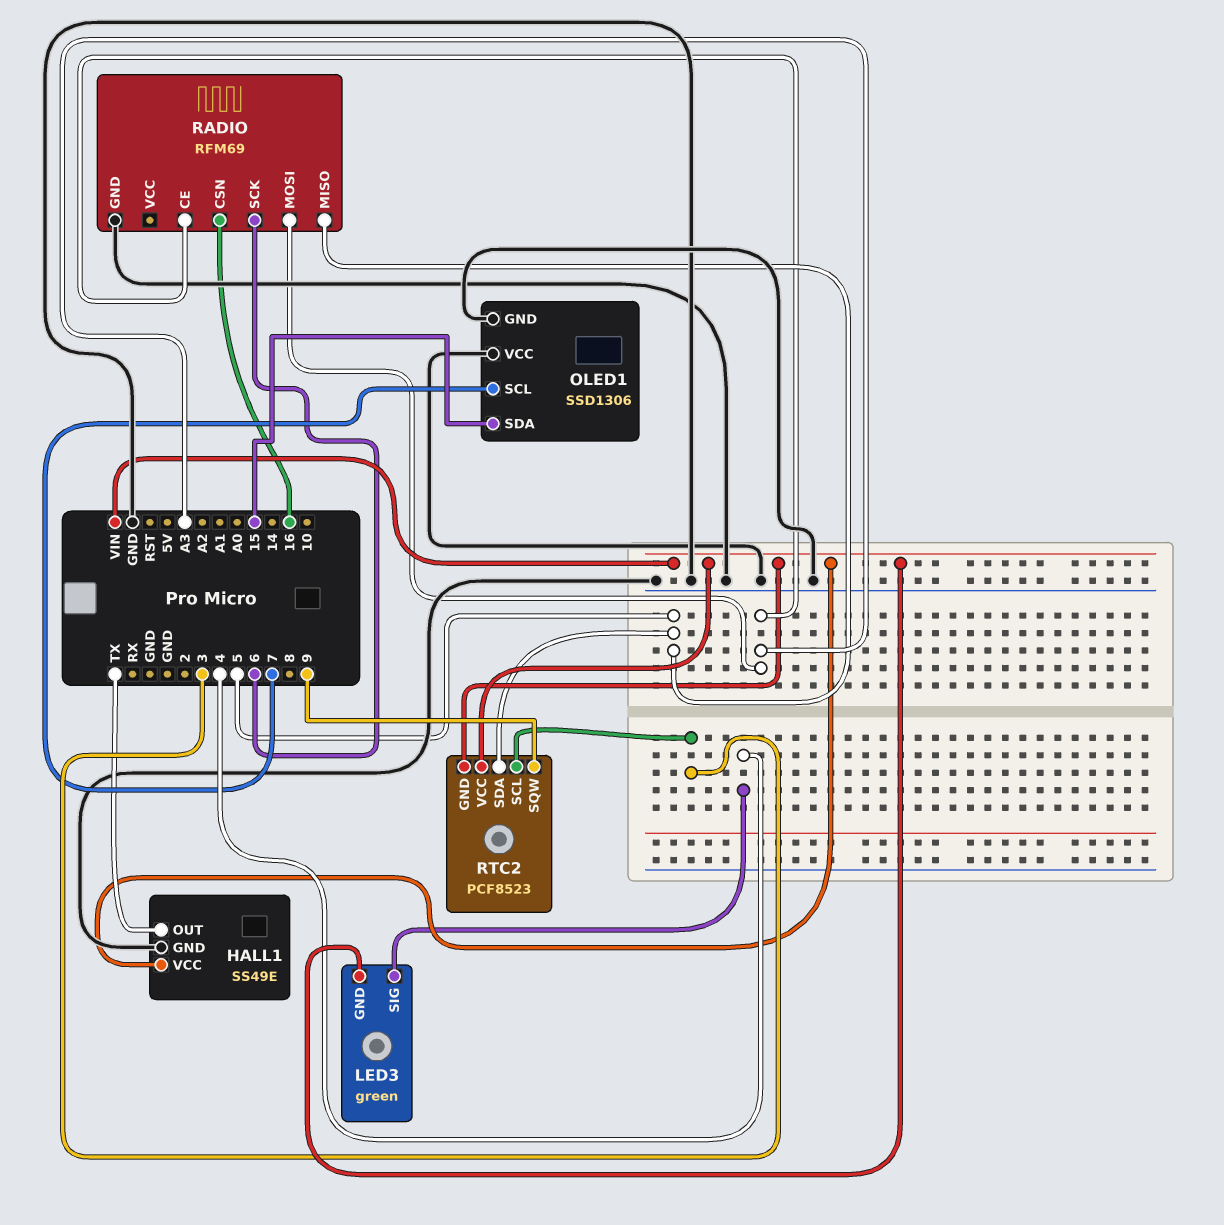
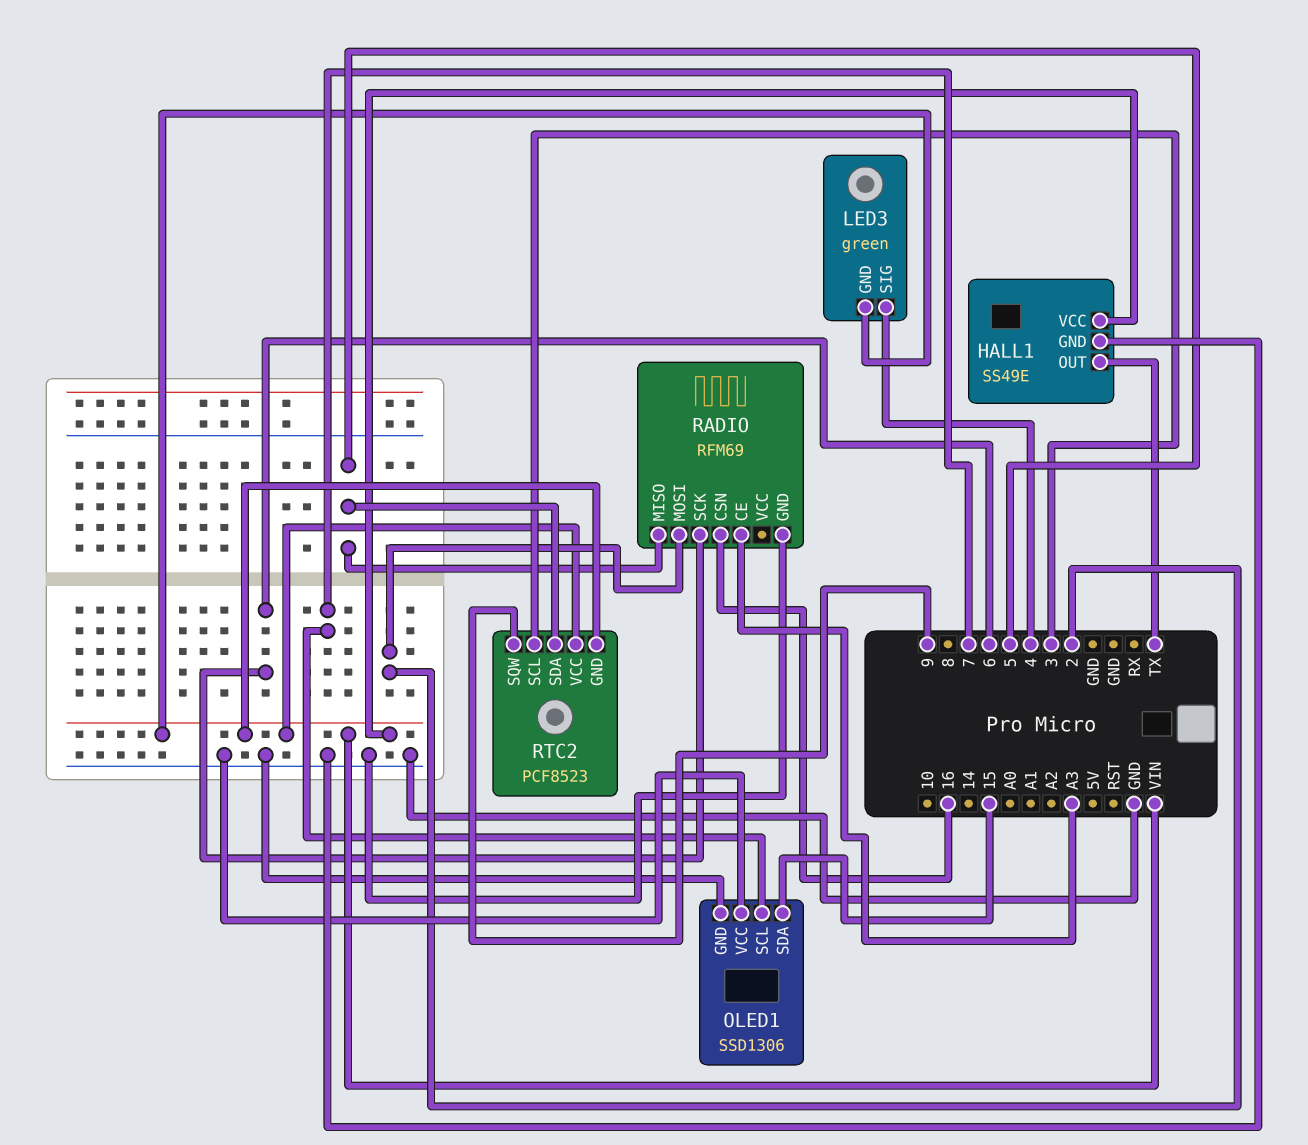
RADIO pin MOSI: A3 -> 2

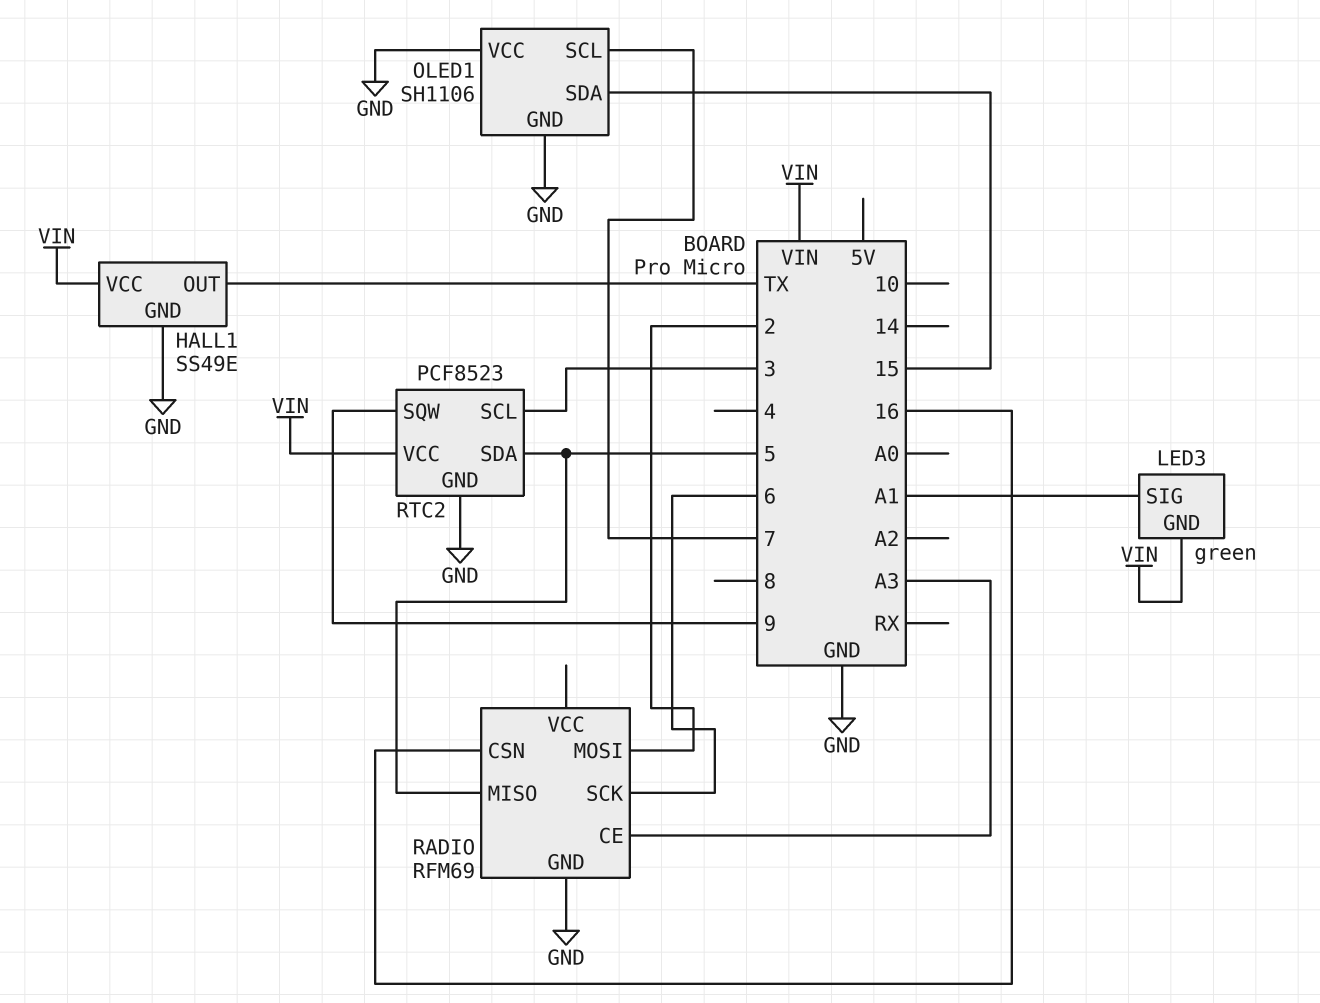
LED3 pin SIG: 4 -> A1
OLED1: SSD1306 -> SH1106
RTC2 pin GND: VIN -> GND

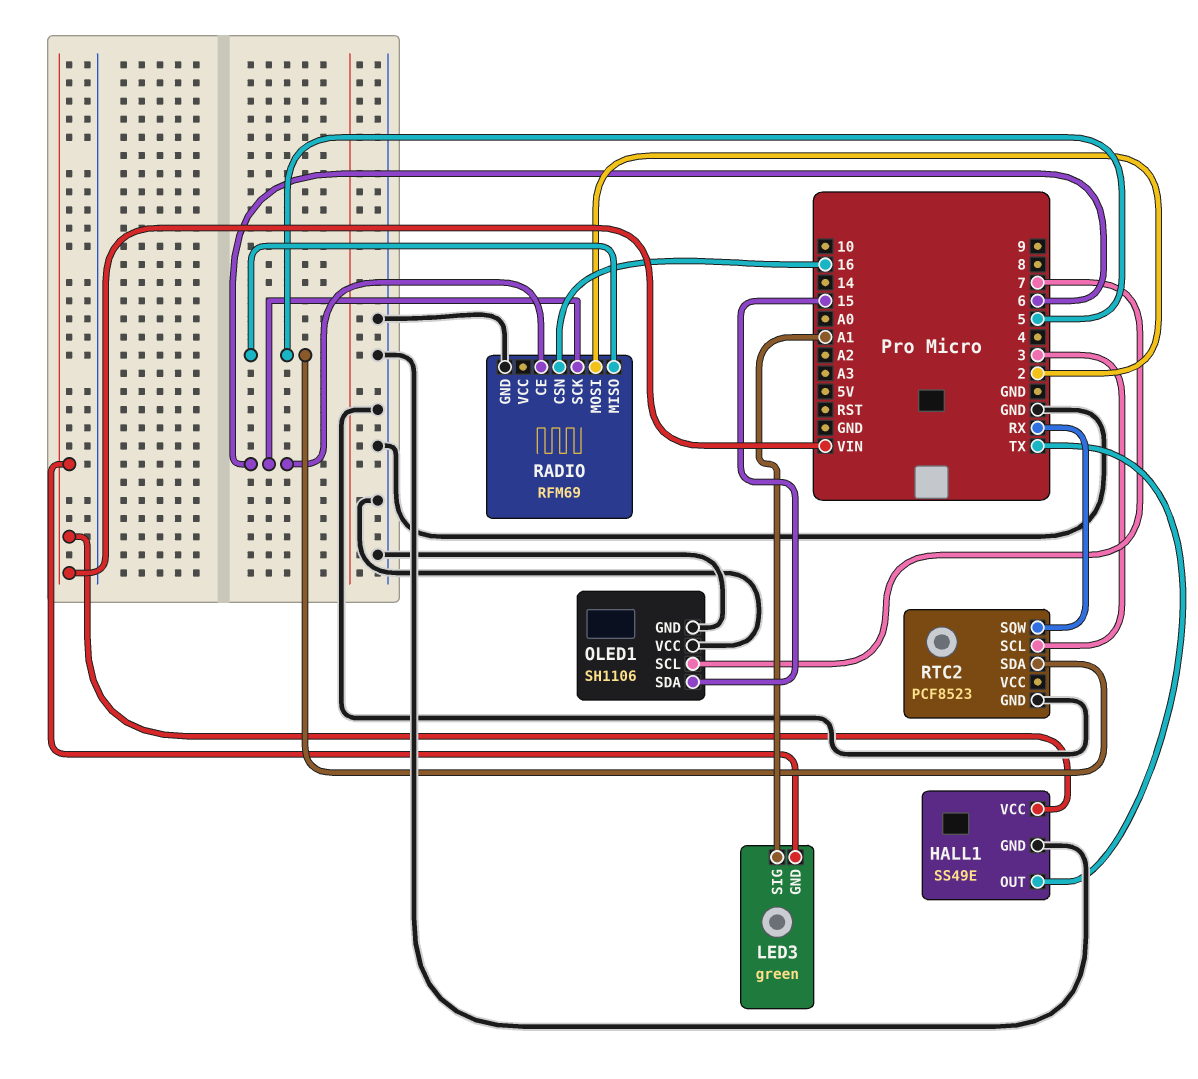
RADIO pin CE: A3 -> 6
RTC2 pin SQW: 9 -> RX
RTC2 pin VCC: VIN -> none

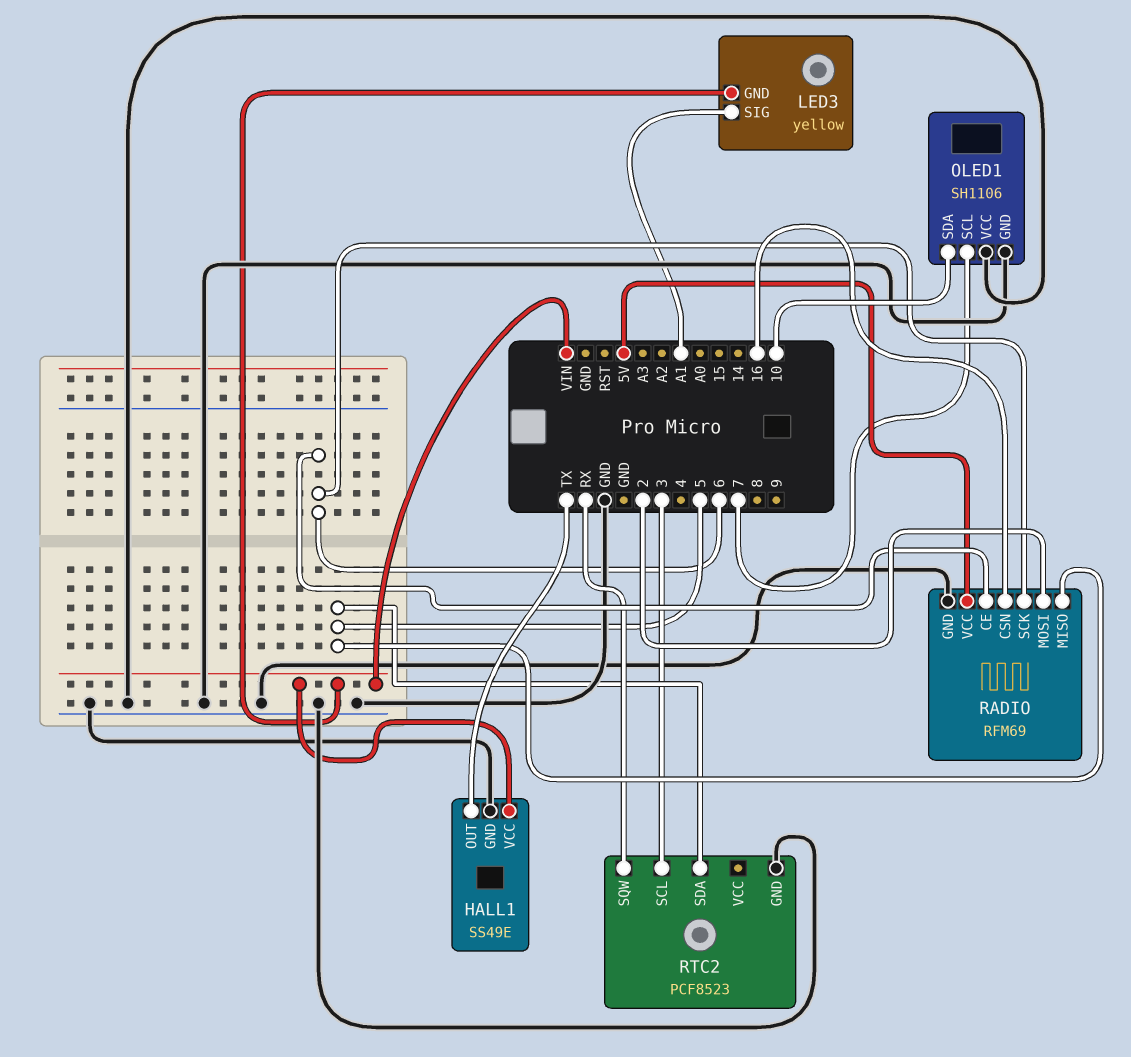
LED3: green -> yellow
OLED1 pin SDA: 15 -> 10
RADIO pin VCC: none -> 5V

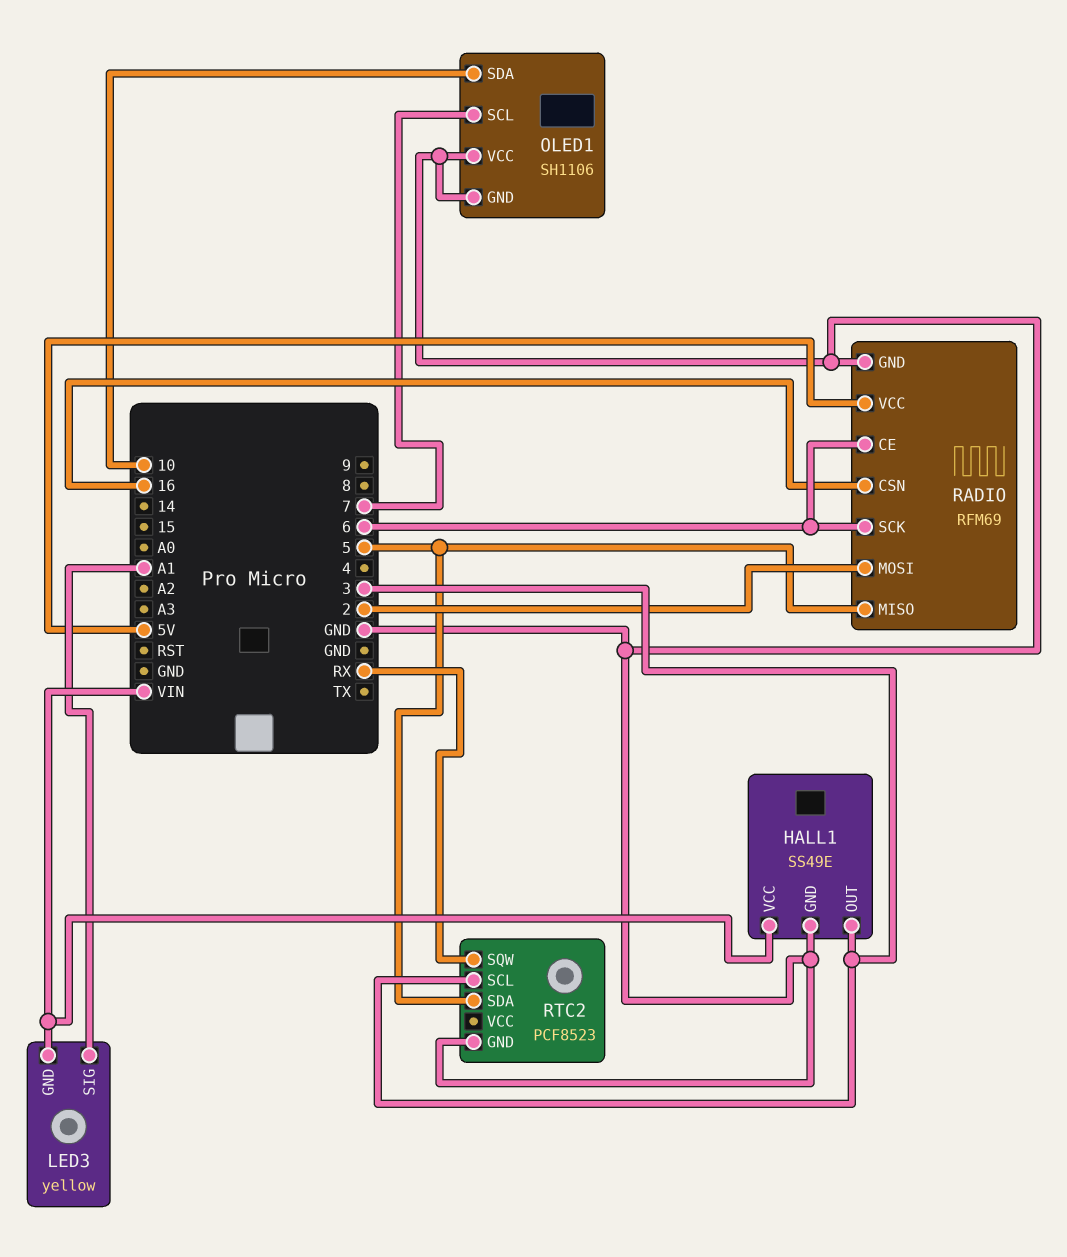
HALL1 pin OUT: TX -> 3

